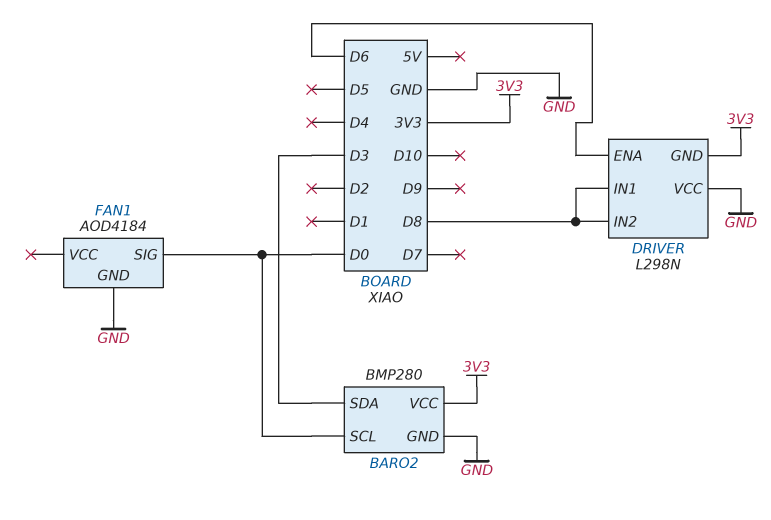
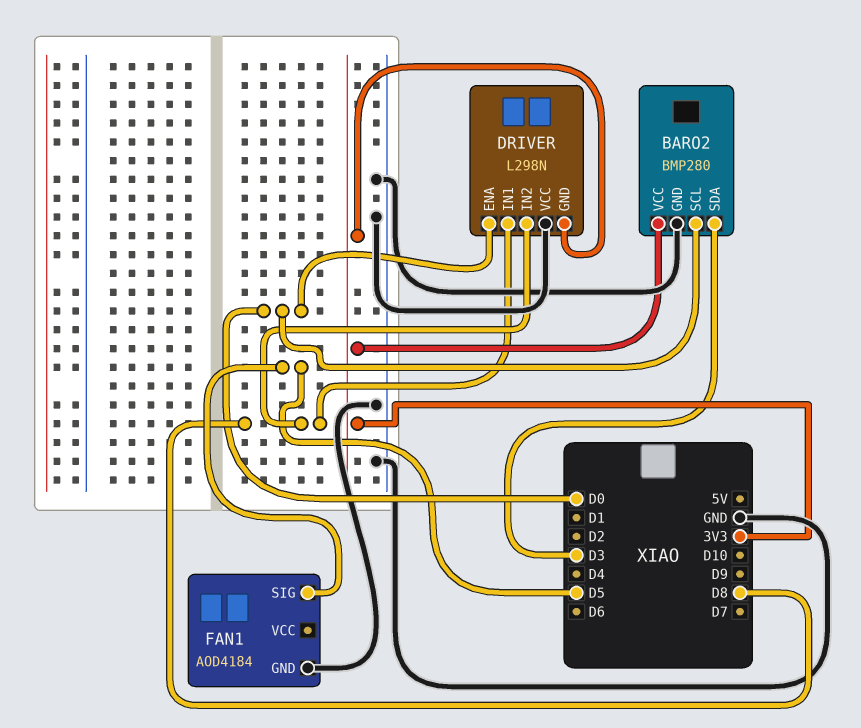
DRIVER pin ENA: D6 -> D0
FAN1 pin SIG: D0 -> D5

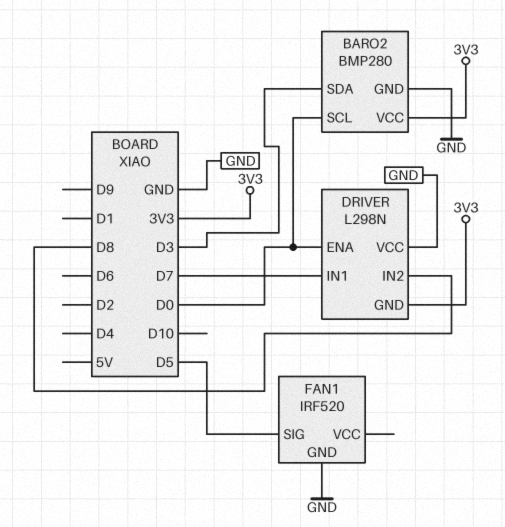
DRIVER pin IN1: D8 -> D7
FAN1: AOD4184 -> IRF520

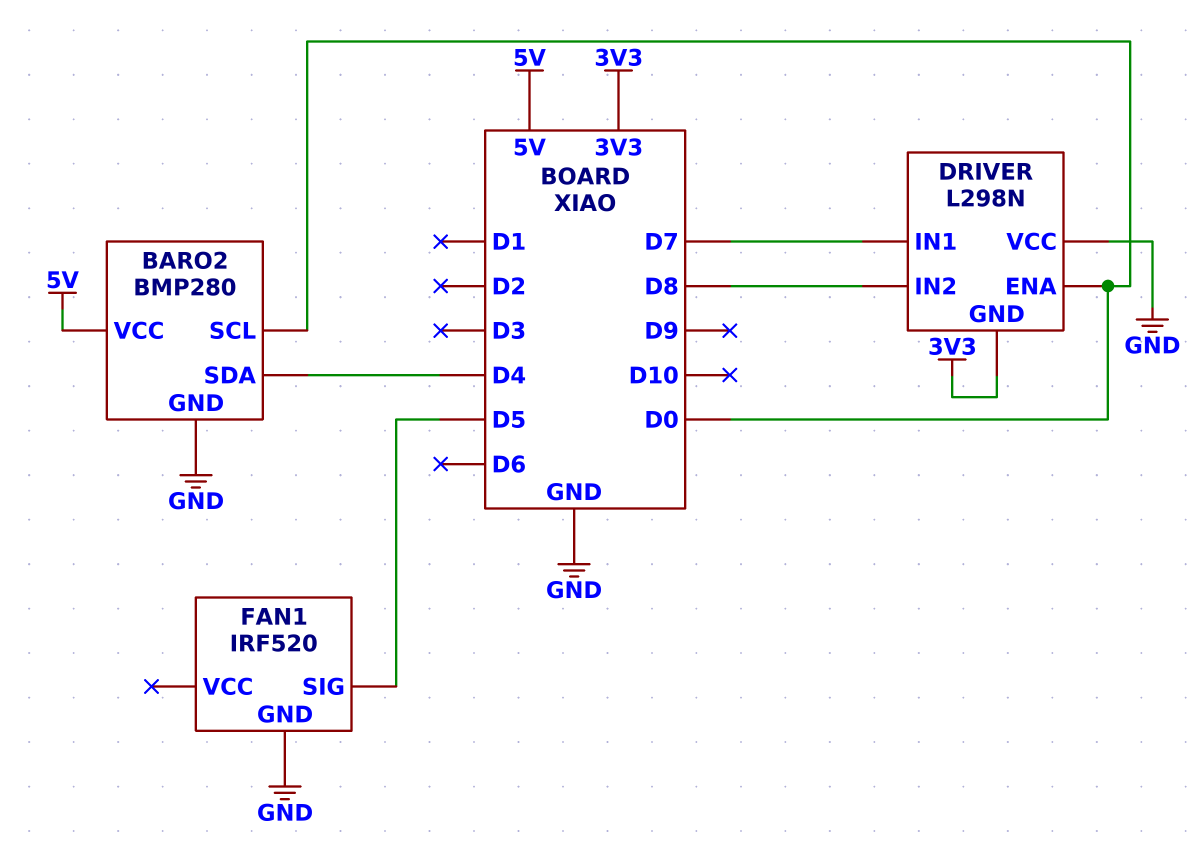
BARO2 pin SDA: D3 -> D4
BARO2 pin VCC: 3V3 -> 5V

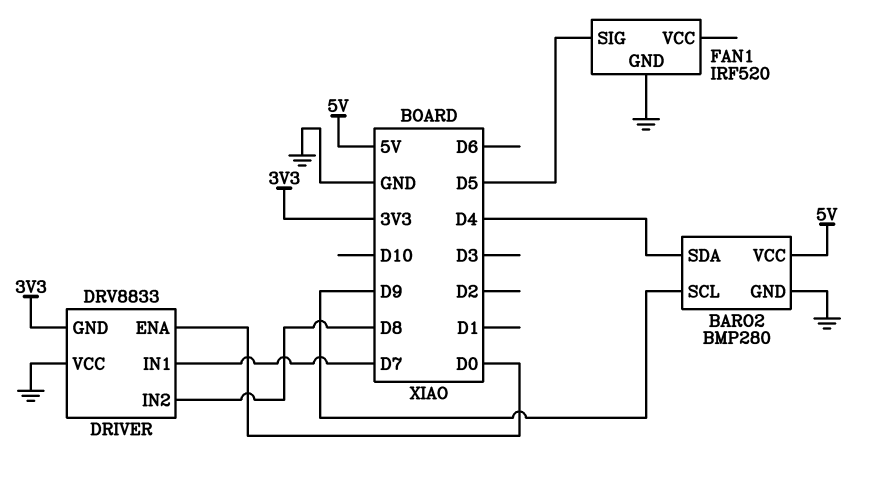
BARO2 pin SCL: D0 -> D9
DRIVER: L298N -> DRV8833

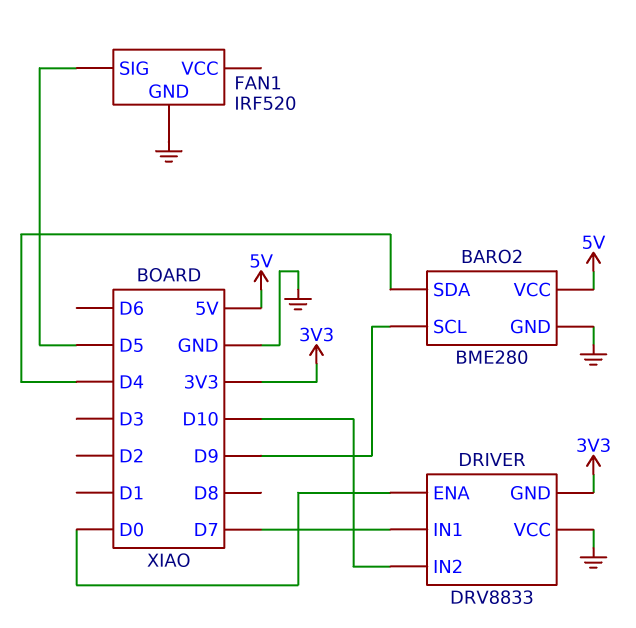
BARO2: BMP280 -> BME280
DRIVER pin IN2: D8 -> D10

